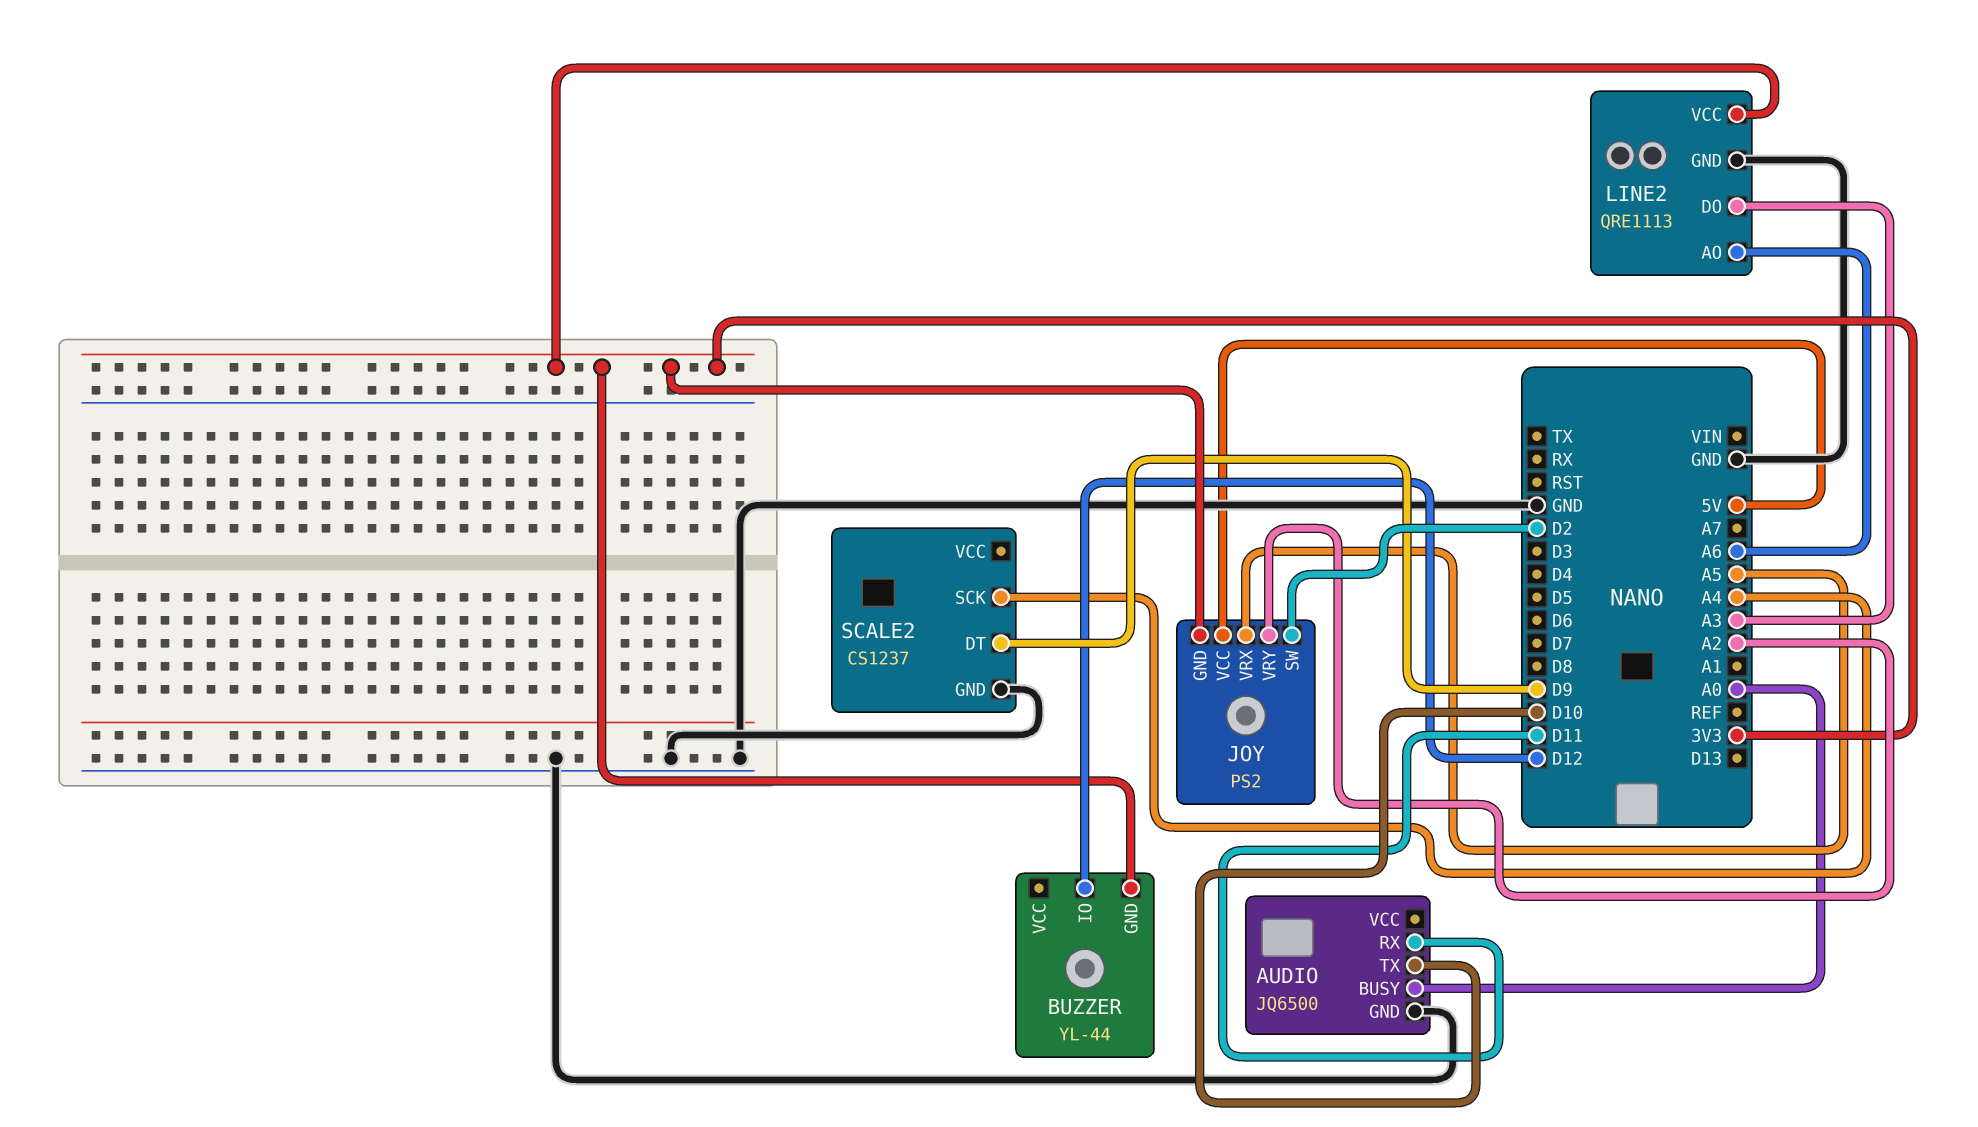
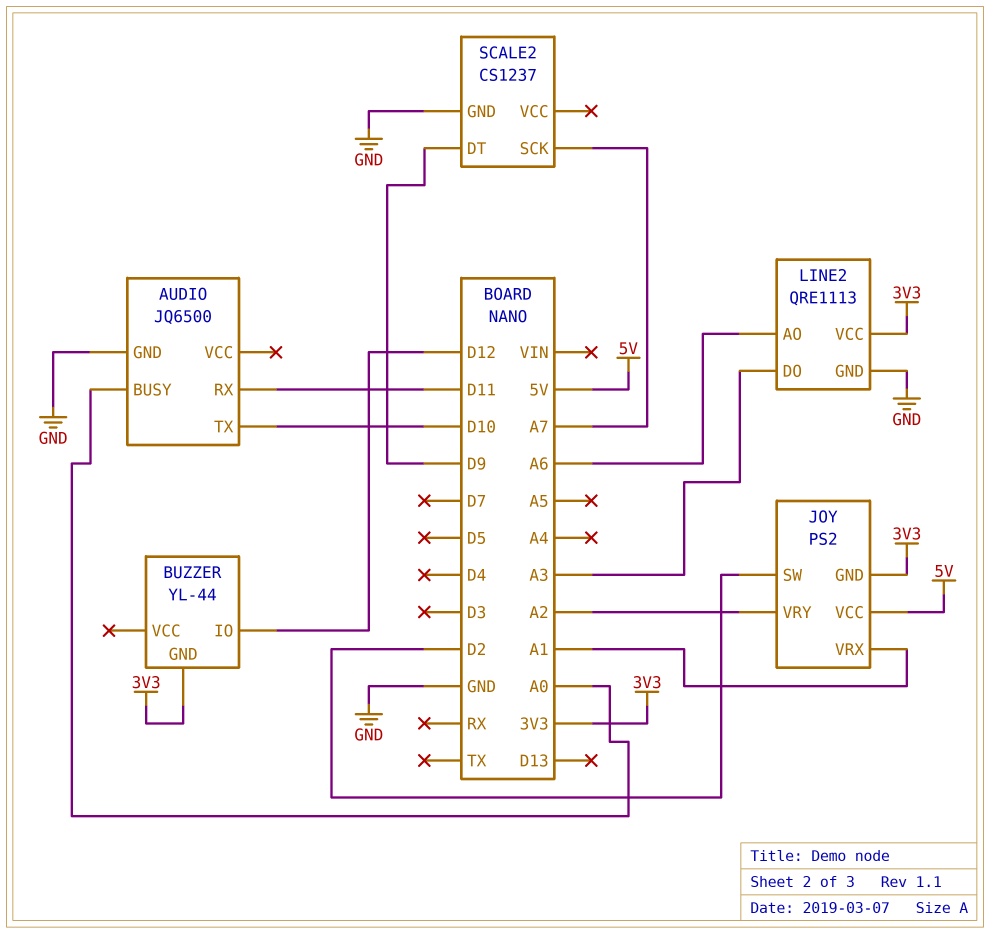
JOY pin VRX: A5 -> A1
SCALE2 pin SCK: A4 -> A7

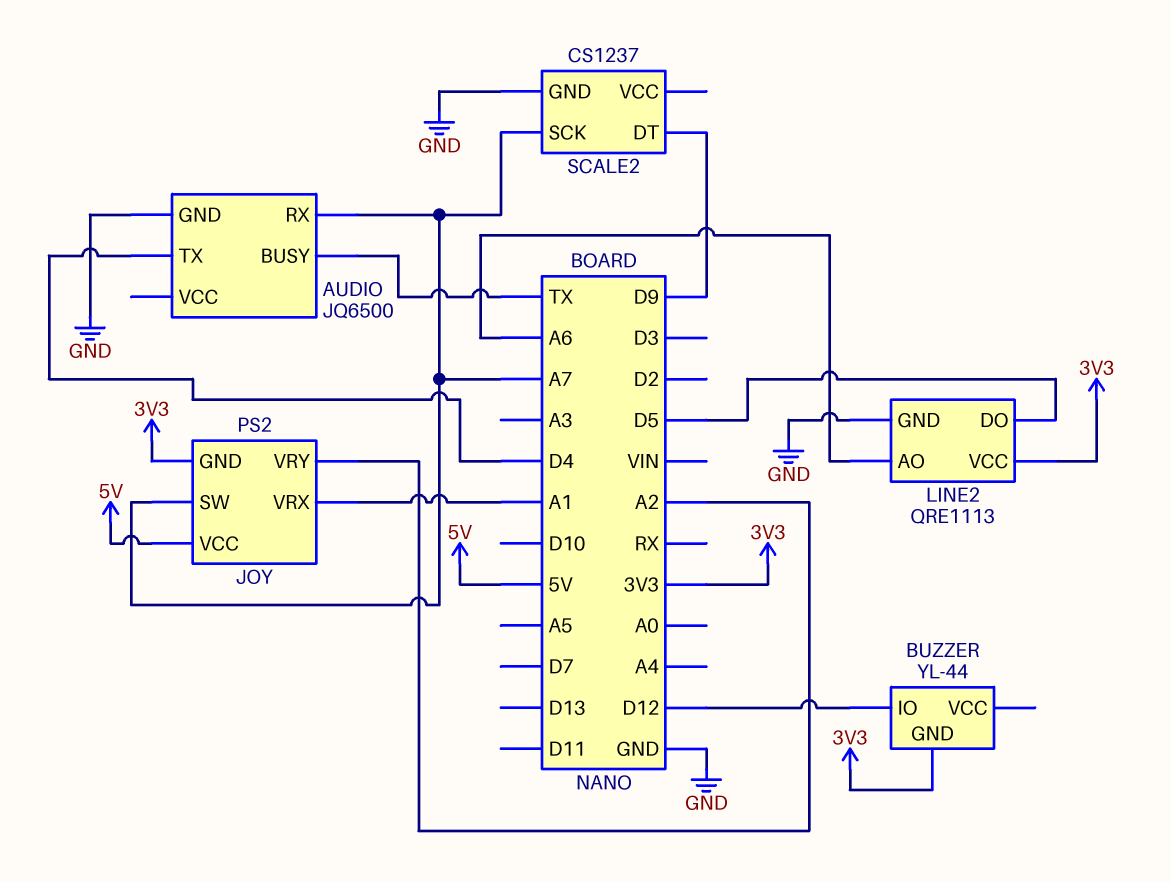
AUDIO pin BUSY: A0 -> TX
AUDIO pin RX: D11 -> A7
AUDIO pin TX: D10 -> D4
JOY pin SW: D2 -> A7
LINE2 pin DO: A3 -> D5

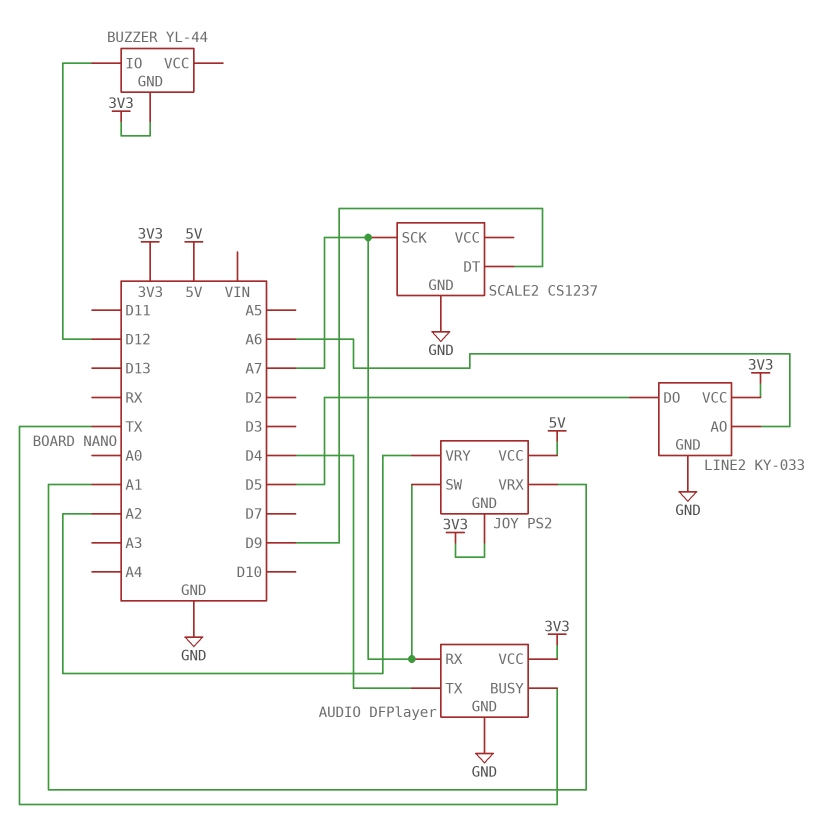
AUDIO: JQ6500 -> DFPlayer
AUDIO pin VCC: none -> 3V3
LINE2: QRE1113 -> KY-033

